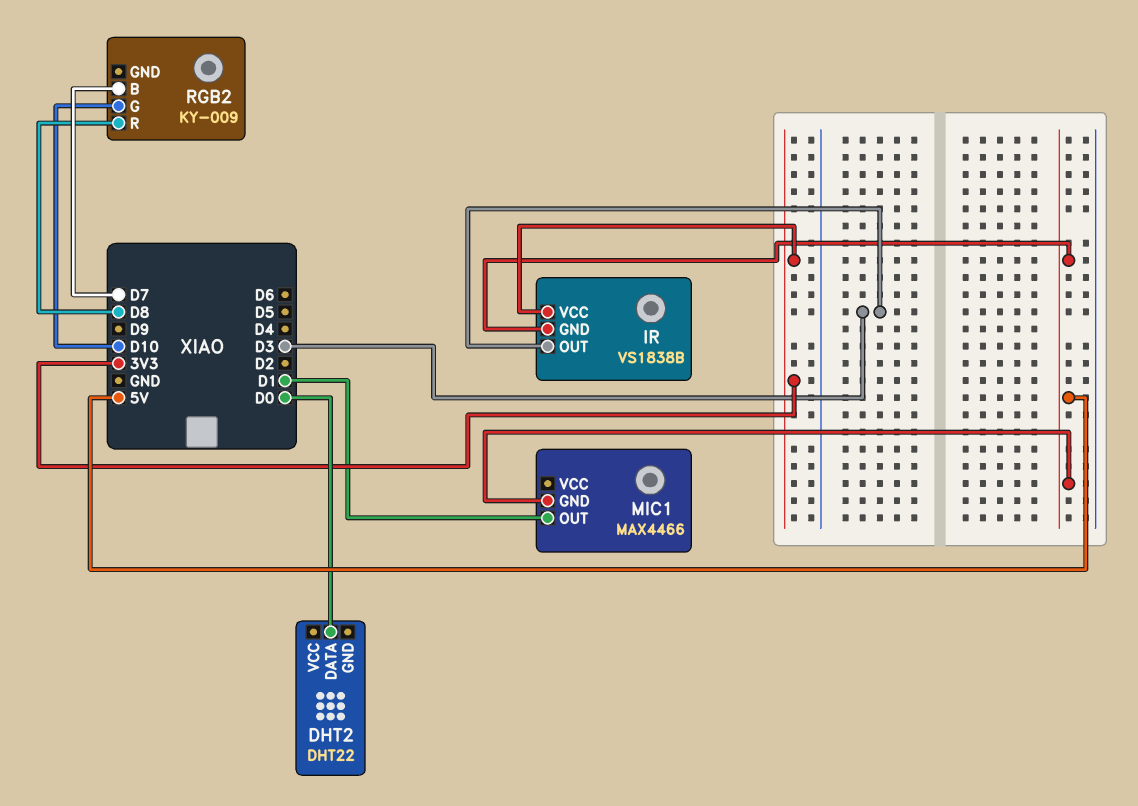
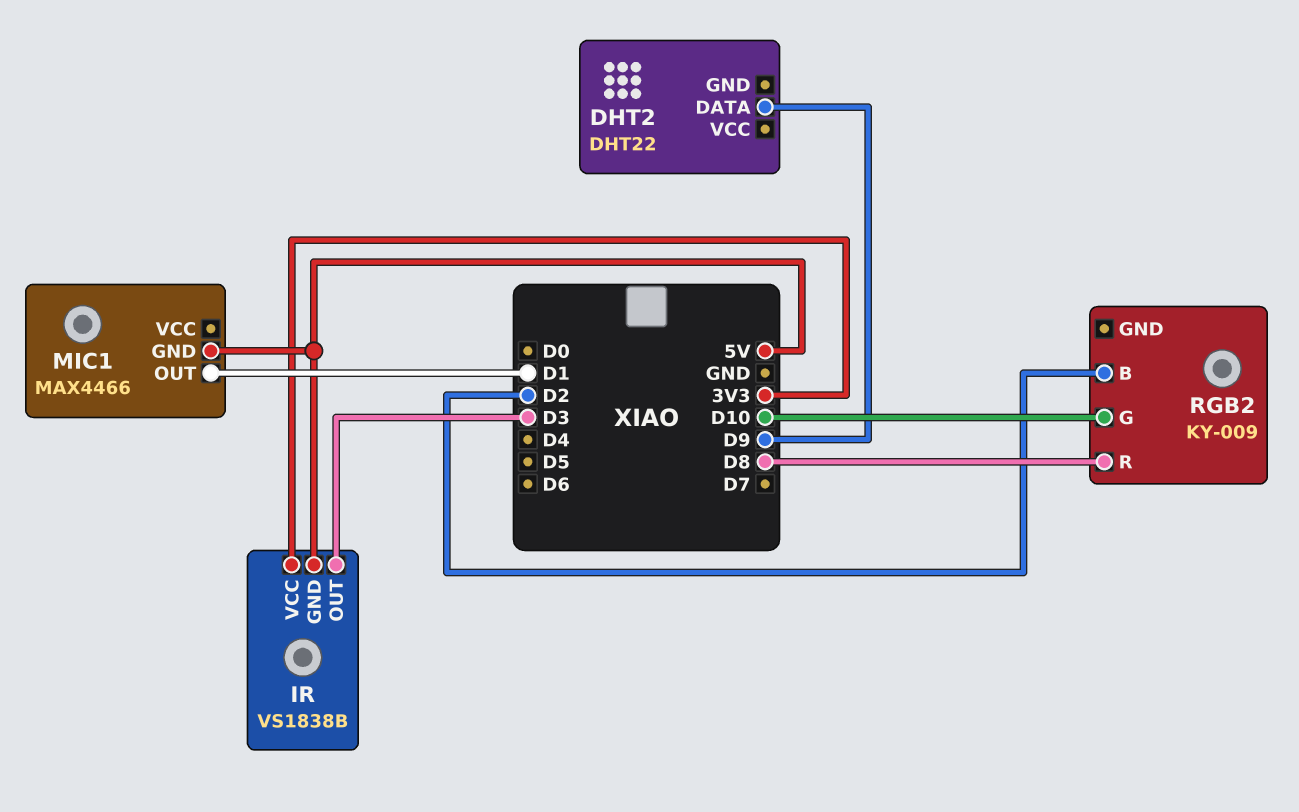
DHT2 pin DATA: D0 -> D9
RGB2 pin B: D7 -> D2

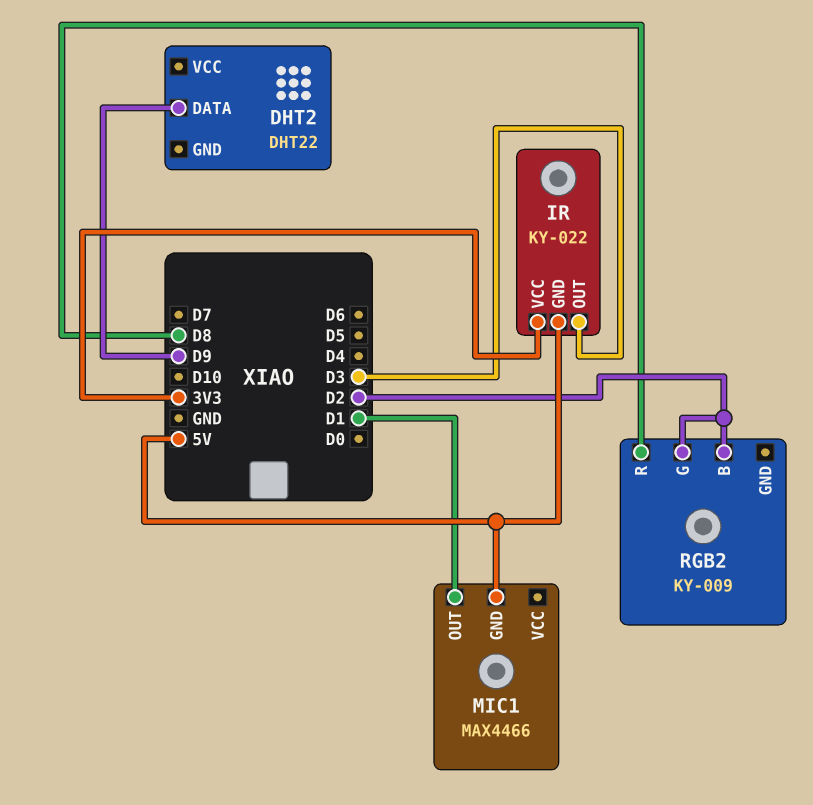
IR: VS1838B -> KY-022
RGB2 pin G: D10 -> D2

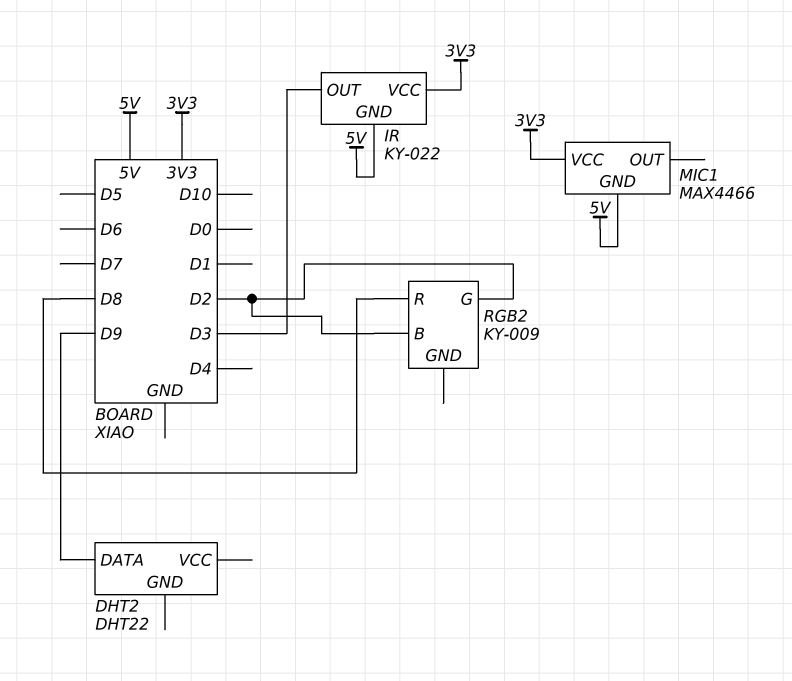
MIC1 pin OUT: D1 -> none
MIC1 pin VCC: none -> 3V3

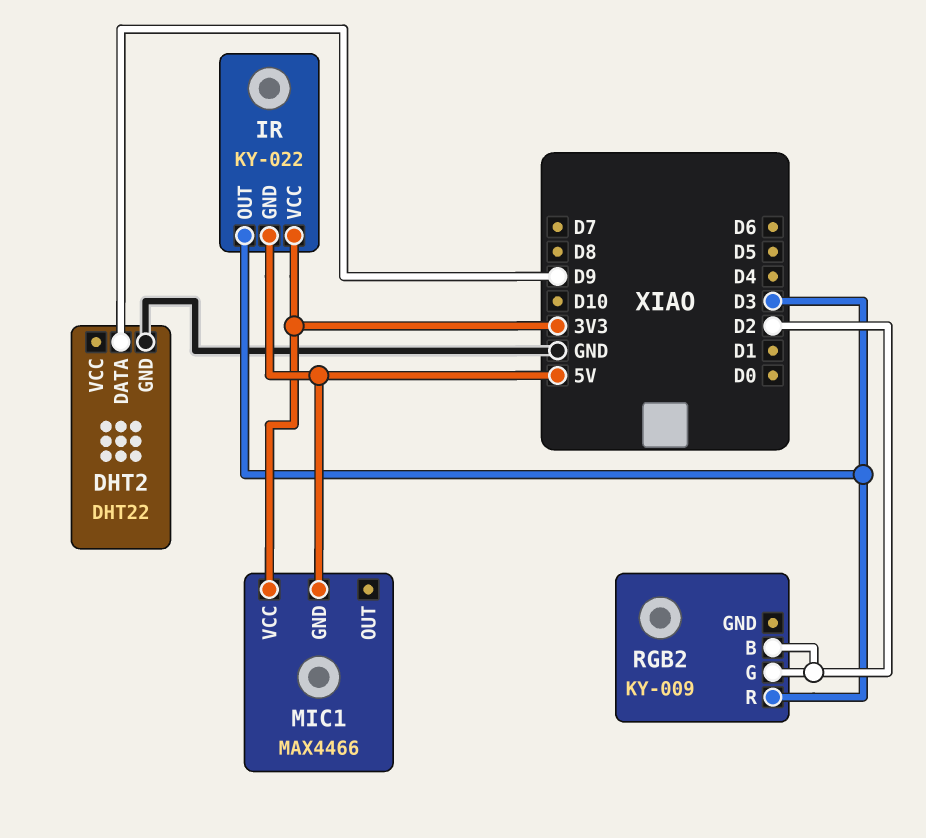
DHT2 pin GND: none -> GND
RGB2 pin R: D8 -> D3

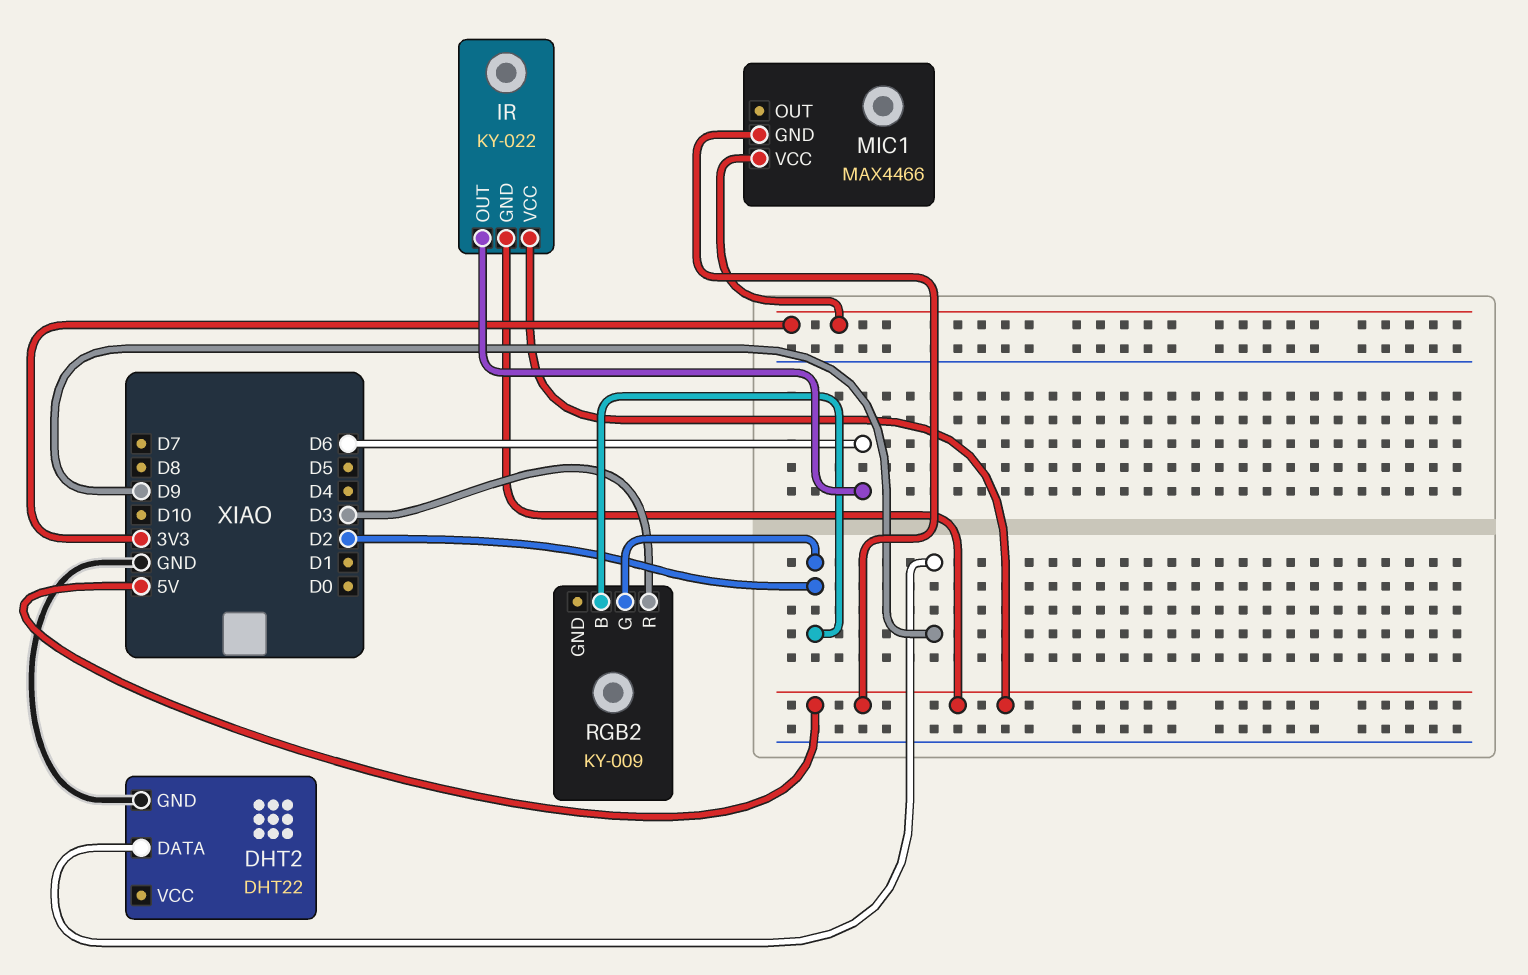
IR pin OUT: D3 -> D6
IR pin VCC: 3V3 -> 5V

